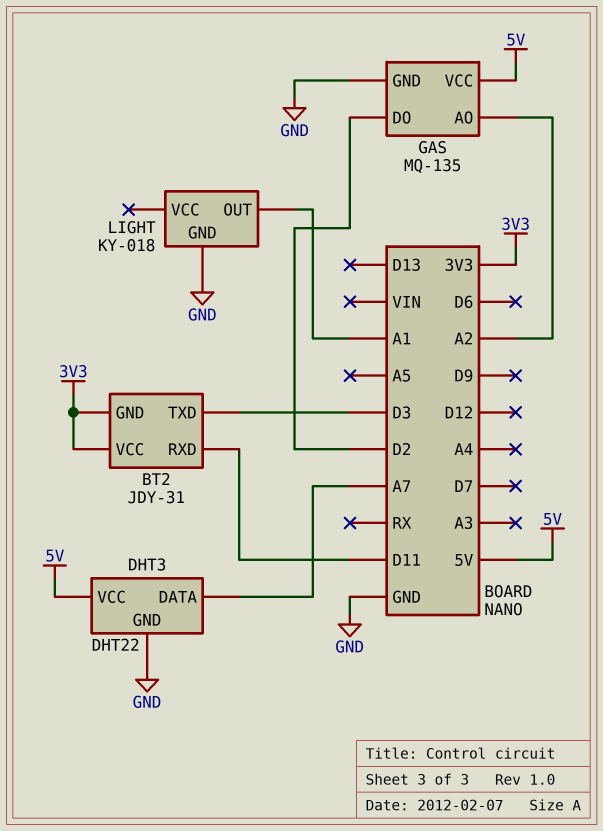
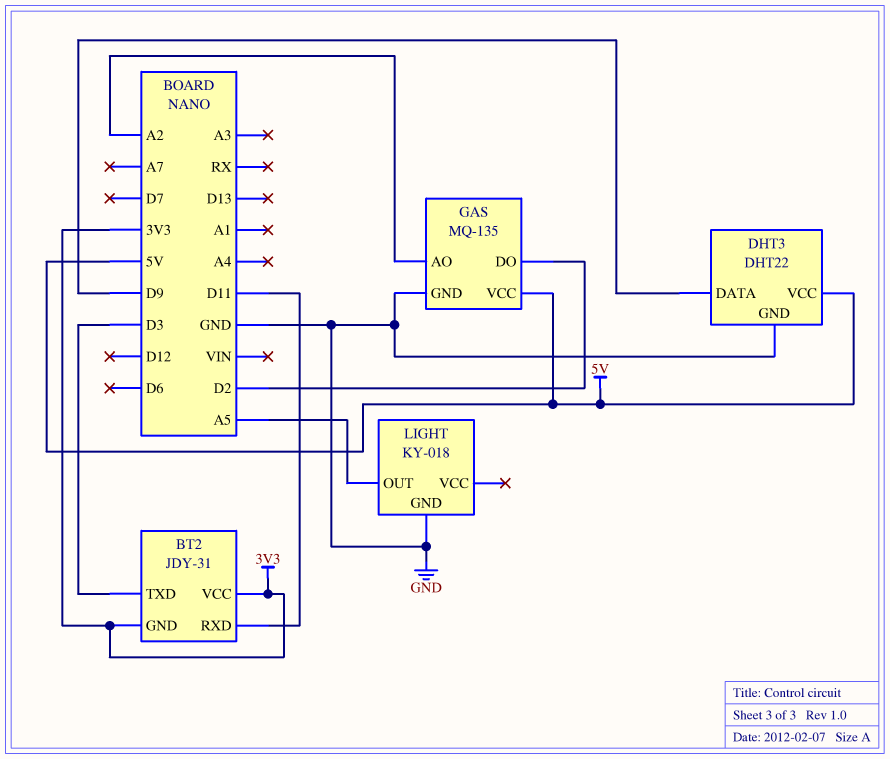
DHT3 pin DATA: A7 -> D9
LIGHT pin OUT: A1 -> A5

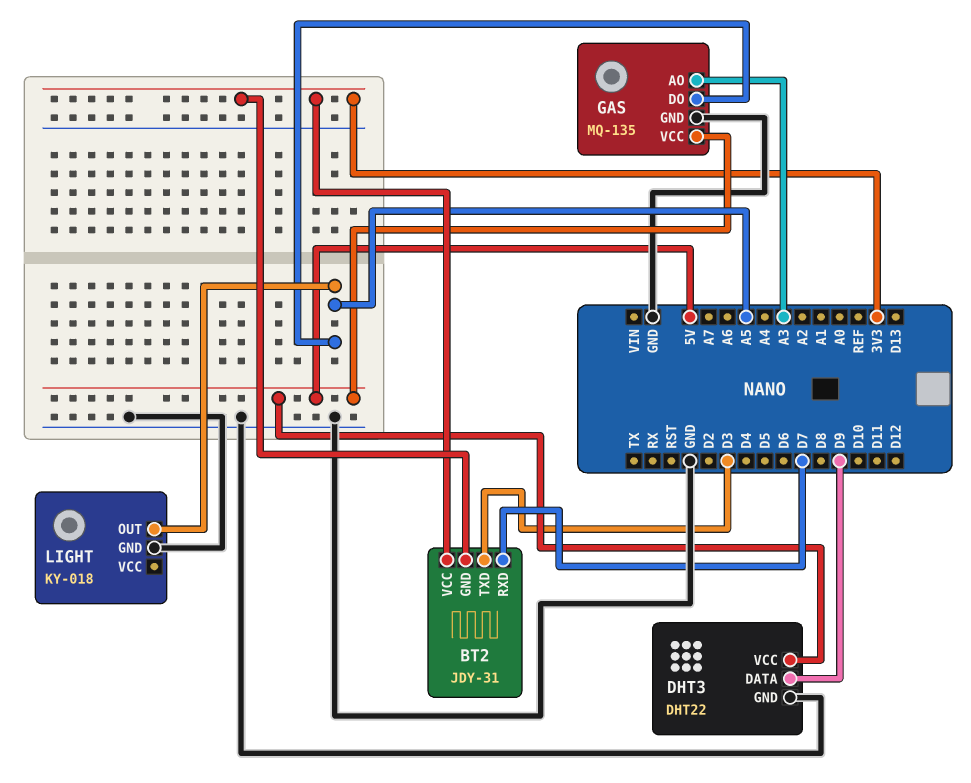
BT2 pin RXD: D11 -> D7
GAS pin AO: A2 -> A3
GAS pin DO: D2 -> A5

